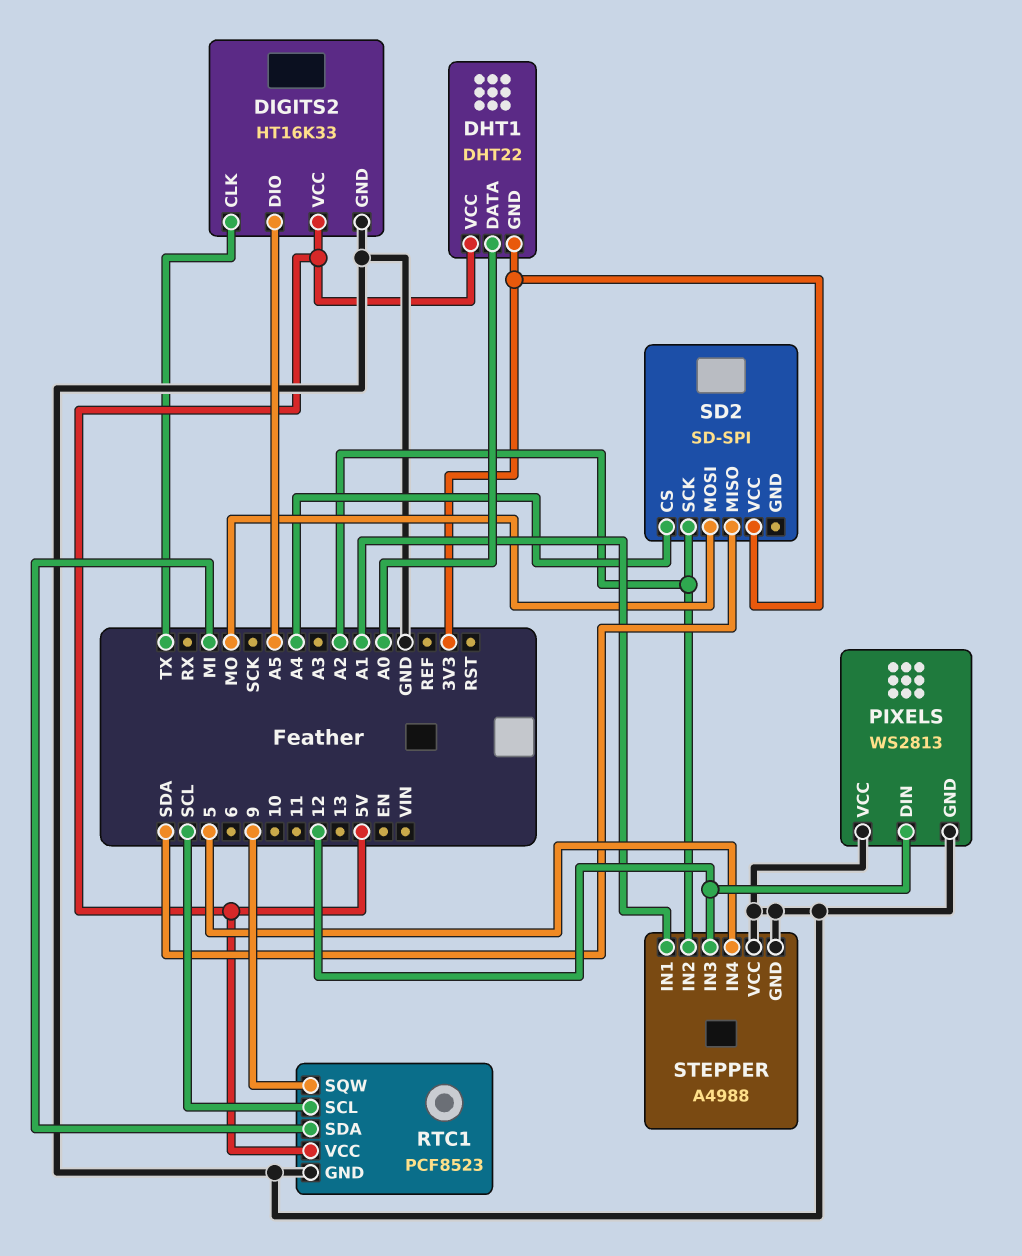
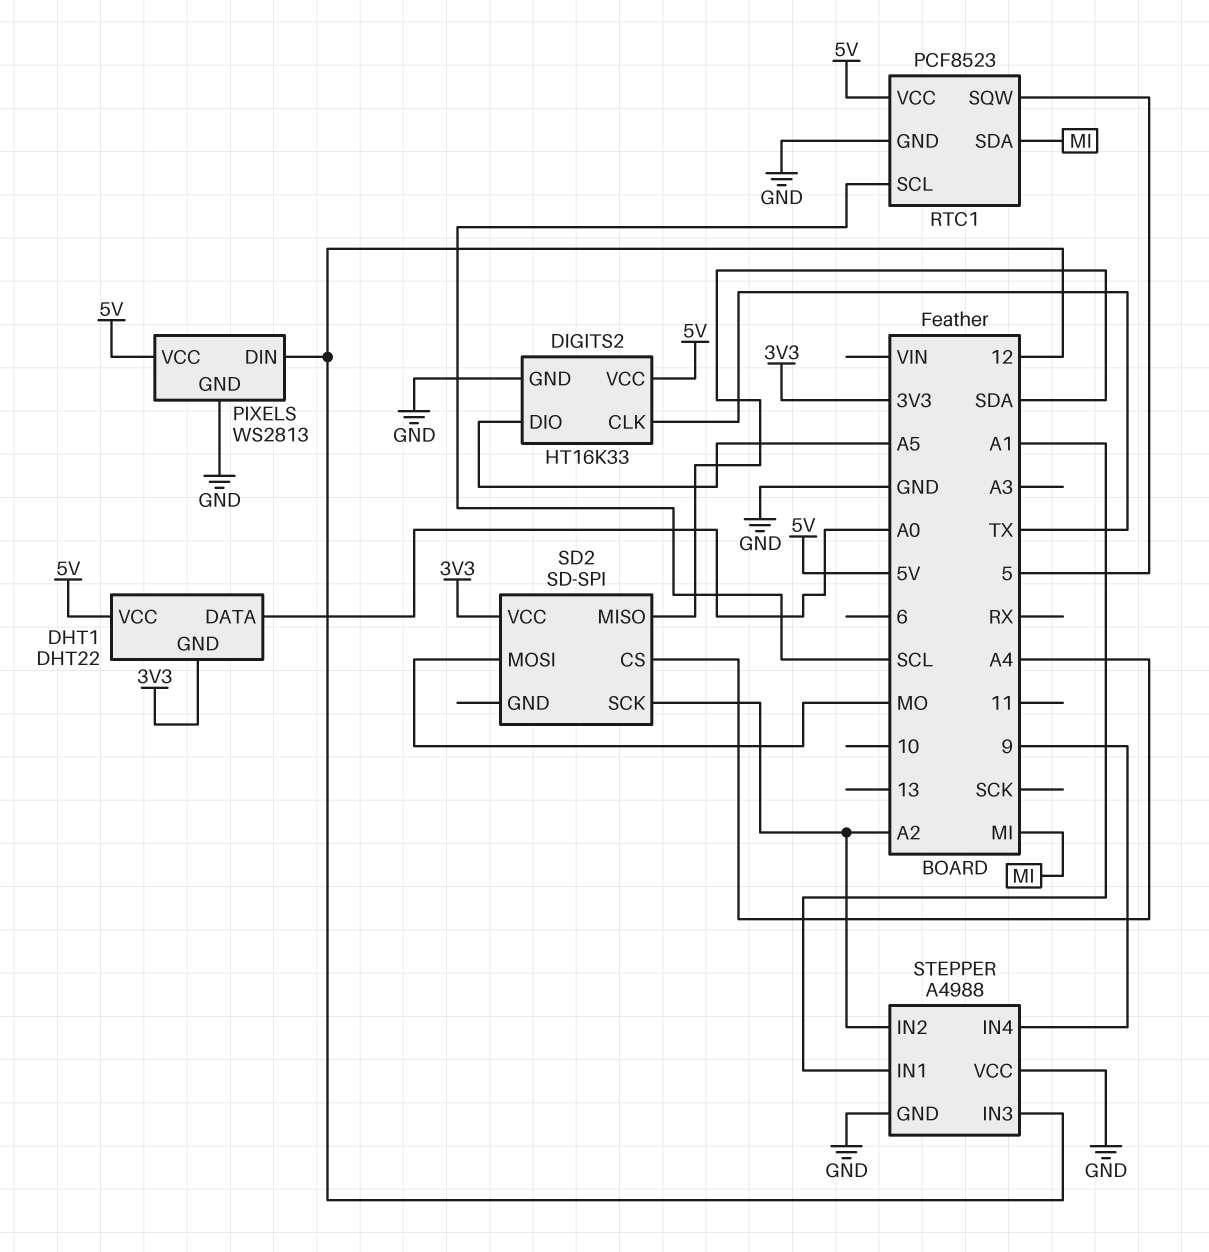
PIXELS pin VCC: GND -> 5V
RTC1 pin SQW: 9 -> 5
STEPPER pin IN4: 5 -> 9

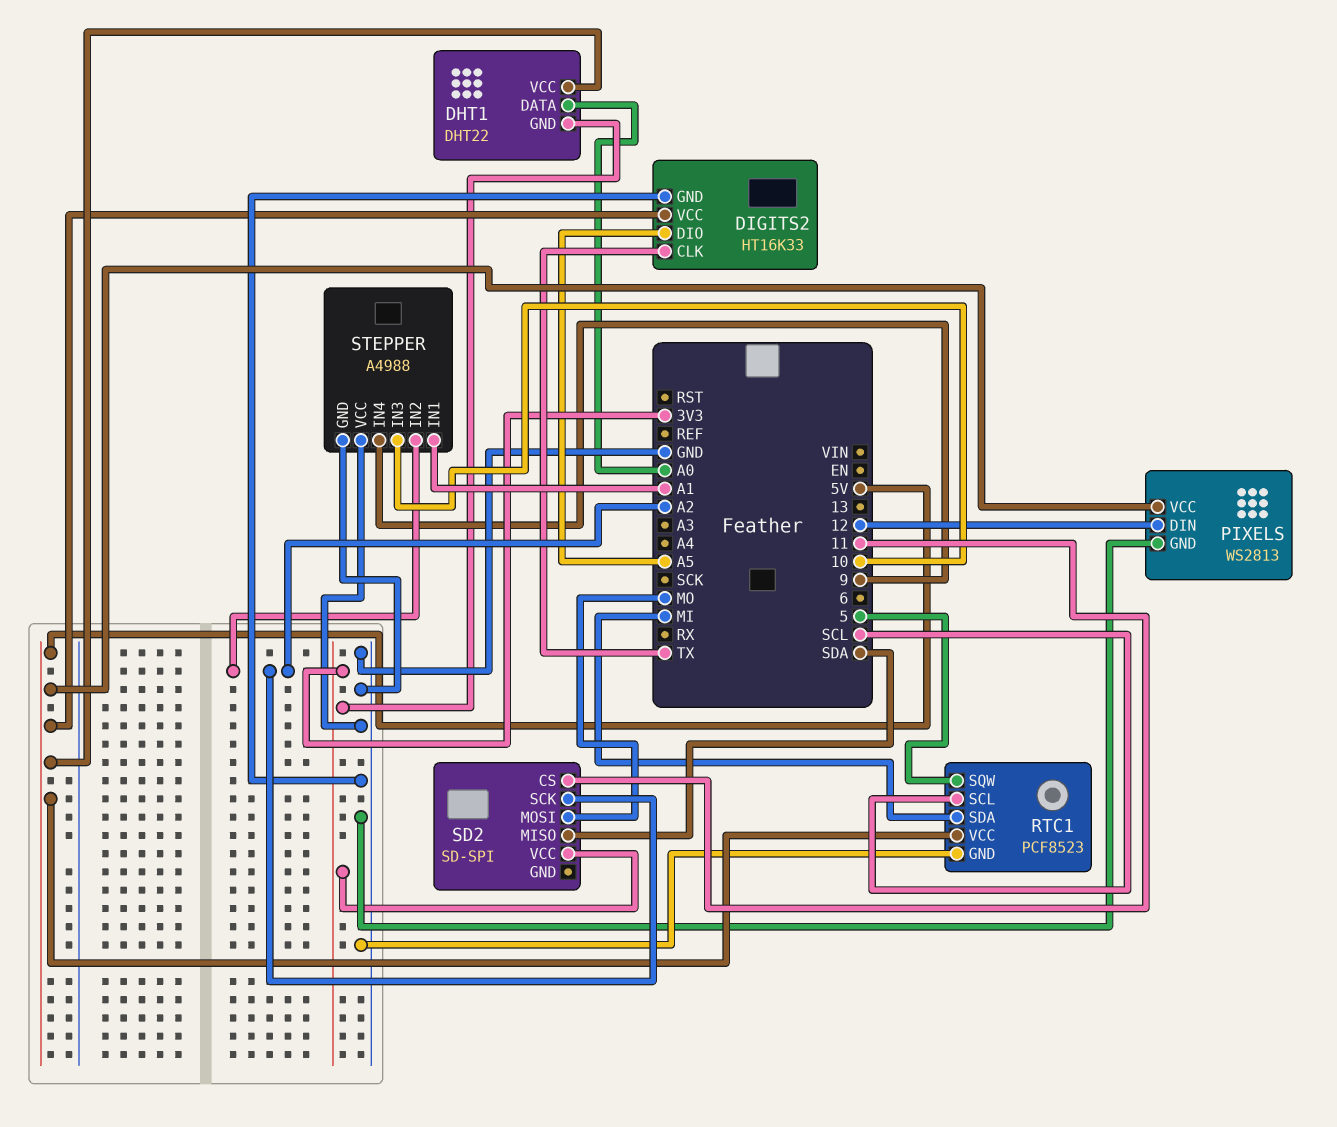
SD2 pin CS: A4 -> 11
STEPPER pin IN3: 12 -> 10

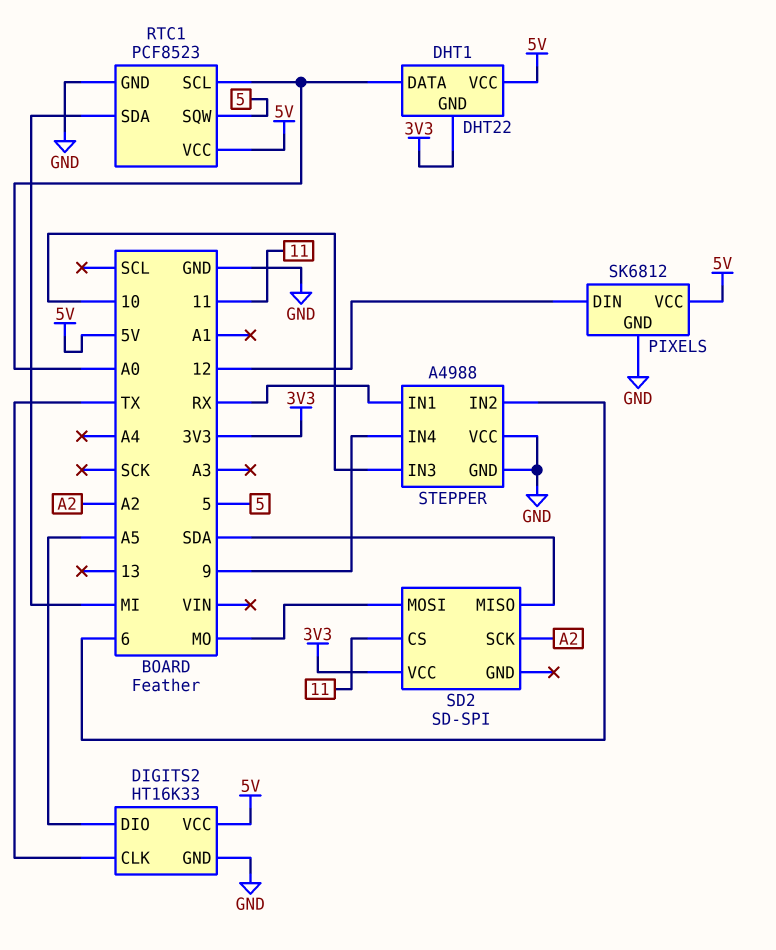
PIXELS: WS2813 -> SK6812
RTC1 pin SCL: SCL -> A0
STEPPER pin IN1: A1 -> RX
STEPPER pin IN2: A2 -> 6

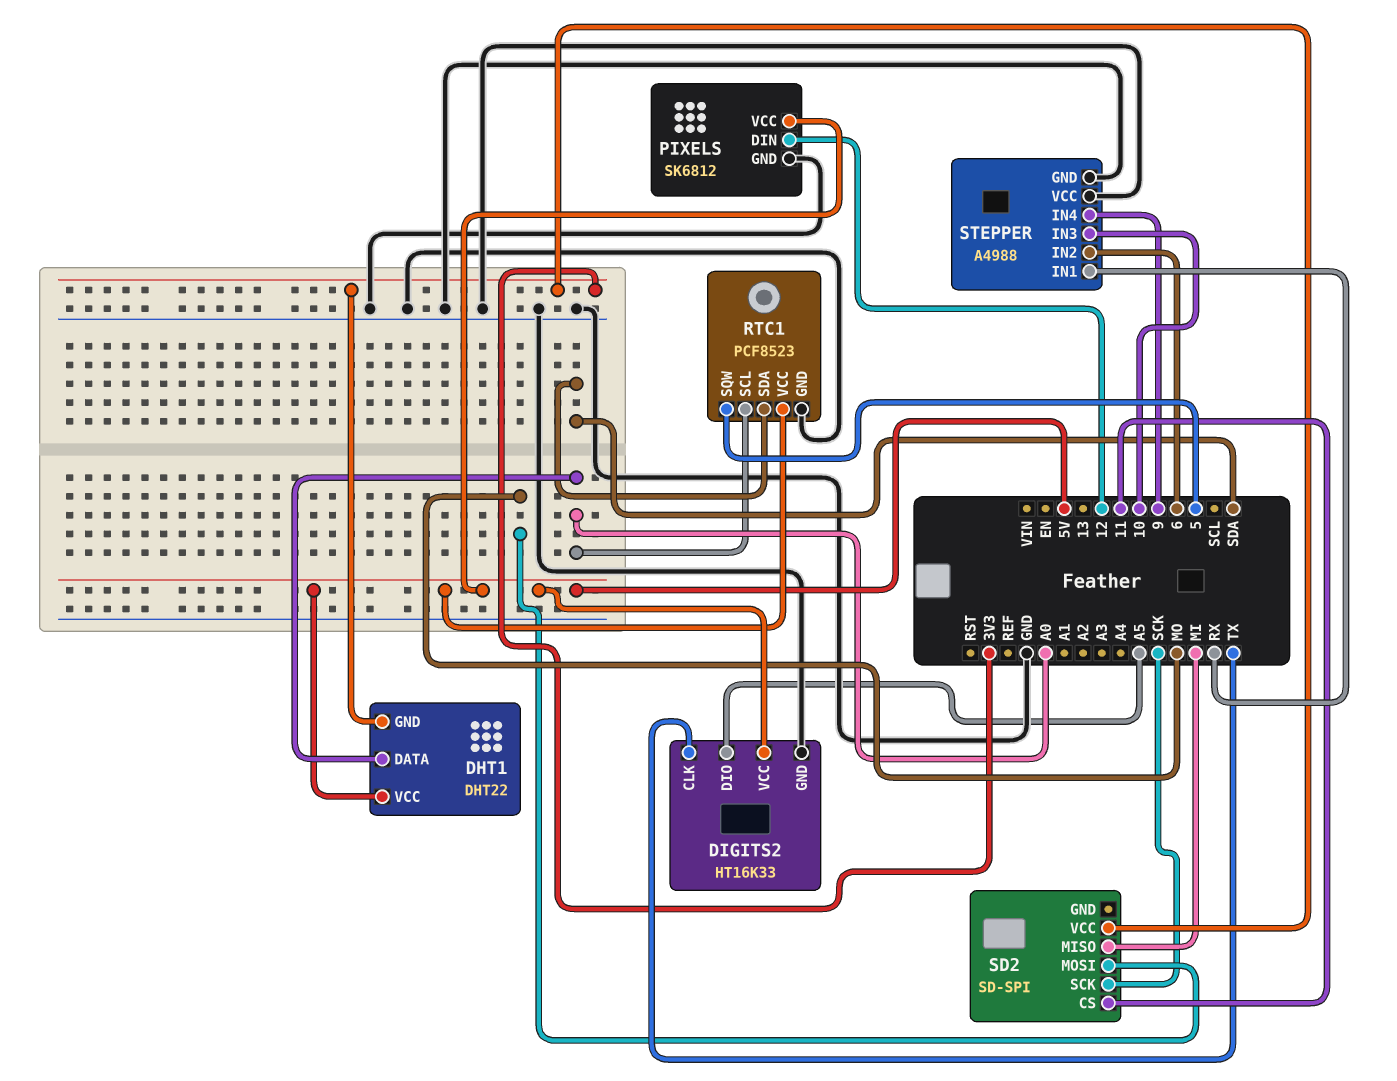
RTC1 pin SDA: MI -> SDA
SD2 pin MISO: SDA -> MI
SD2 pin SCK: A2 -> SCK

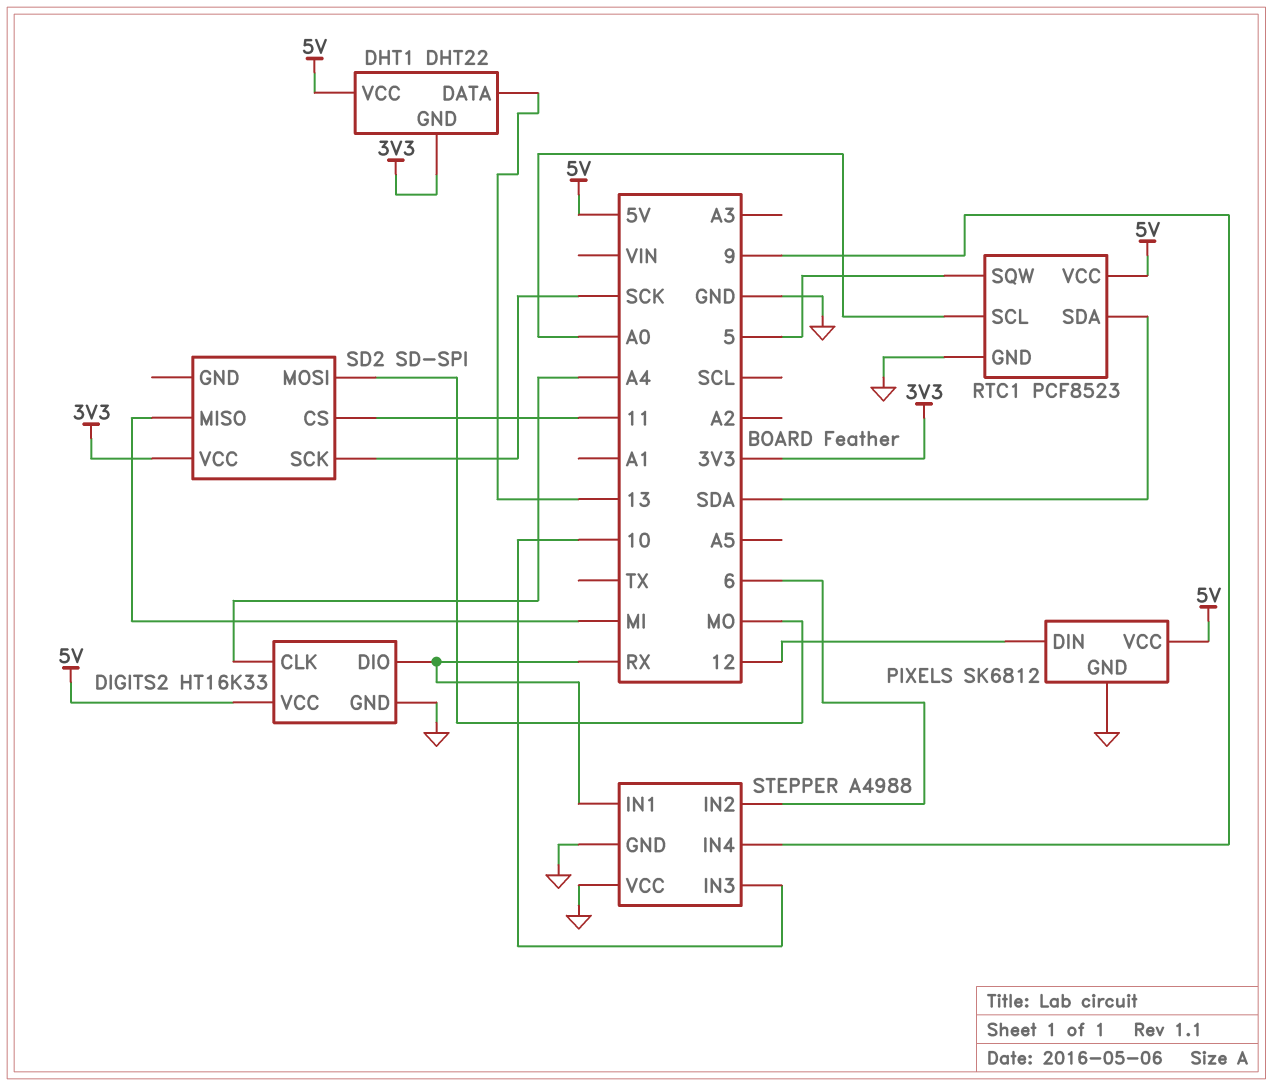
DHT1 pin DATA: A0 -> 13
DIGITS2 pin CLK: TX -> A4
DIGITS2 pin DIO: A5 -> RX

